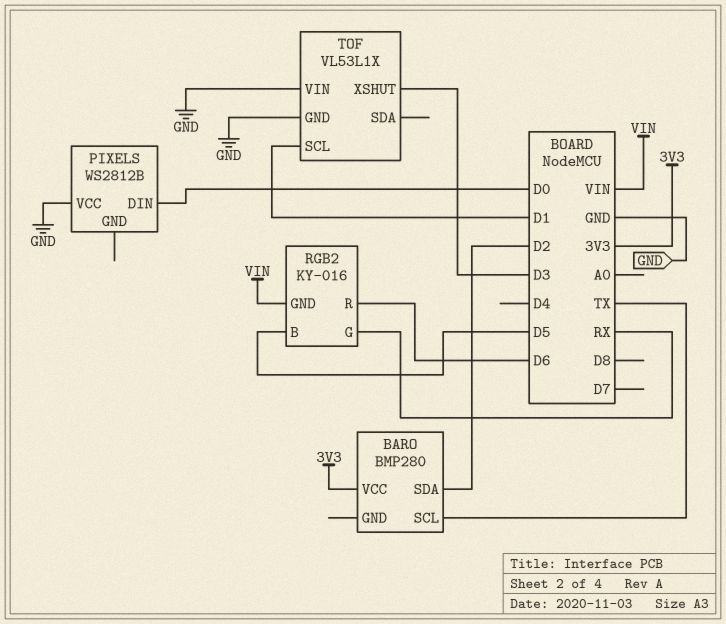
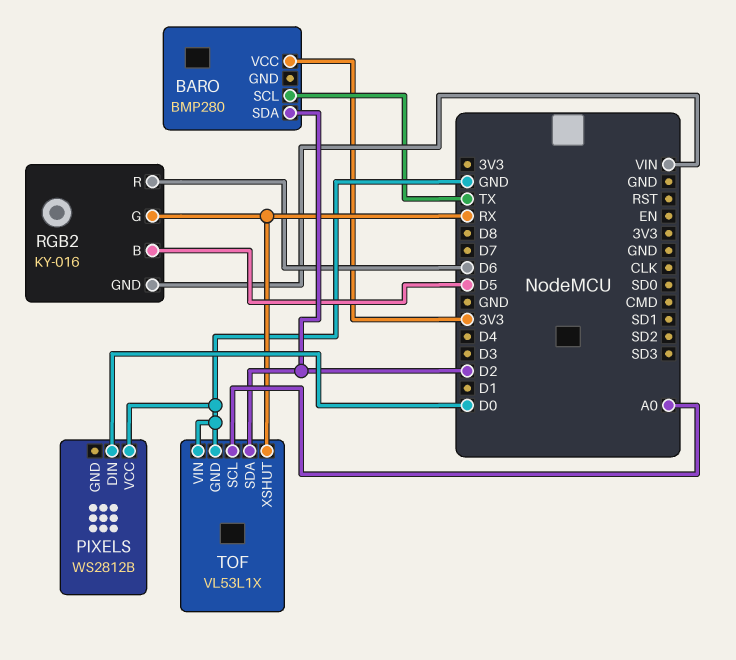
TOF pin SCL: D1 -> A0
TOF pin SDA: none -> D2
TOF pin XSHUT: D3 -> RX

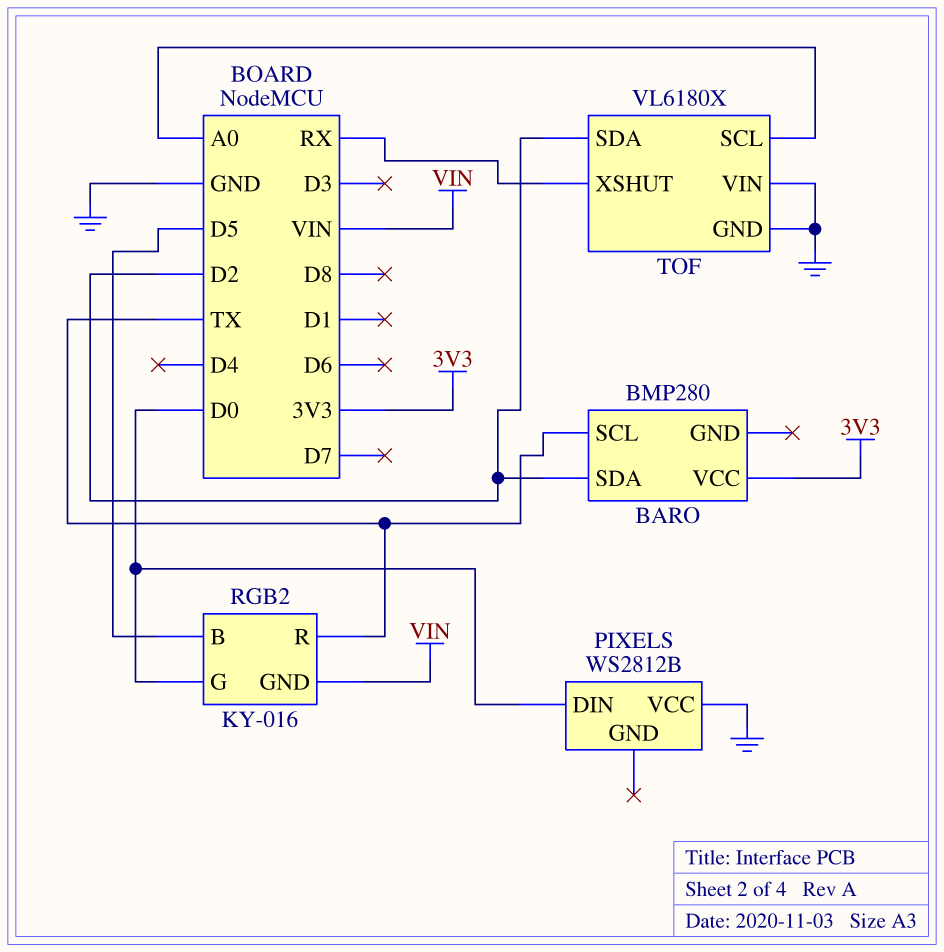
RGB2 pin G: RX -> D0
RGB2 pin R: D6 -> TX
TOF: VL53L1X -> VL6180X

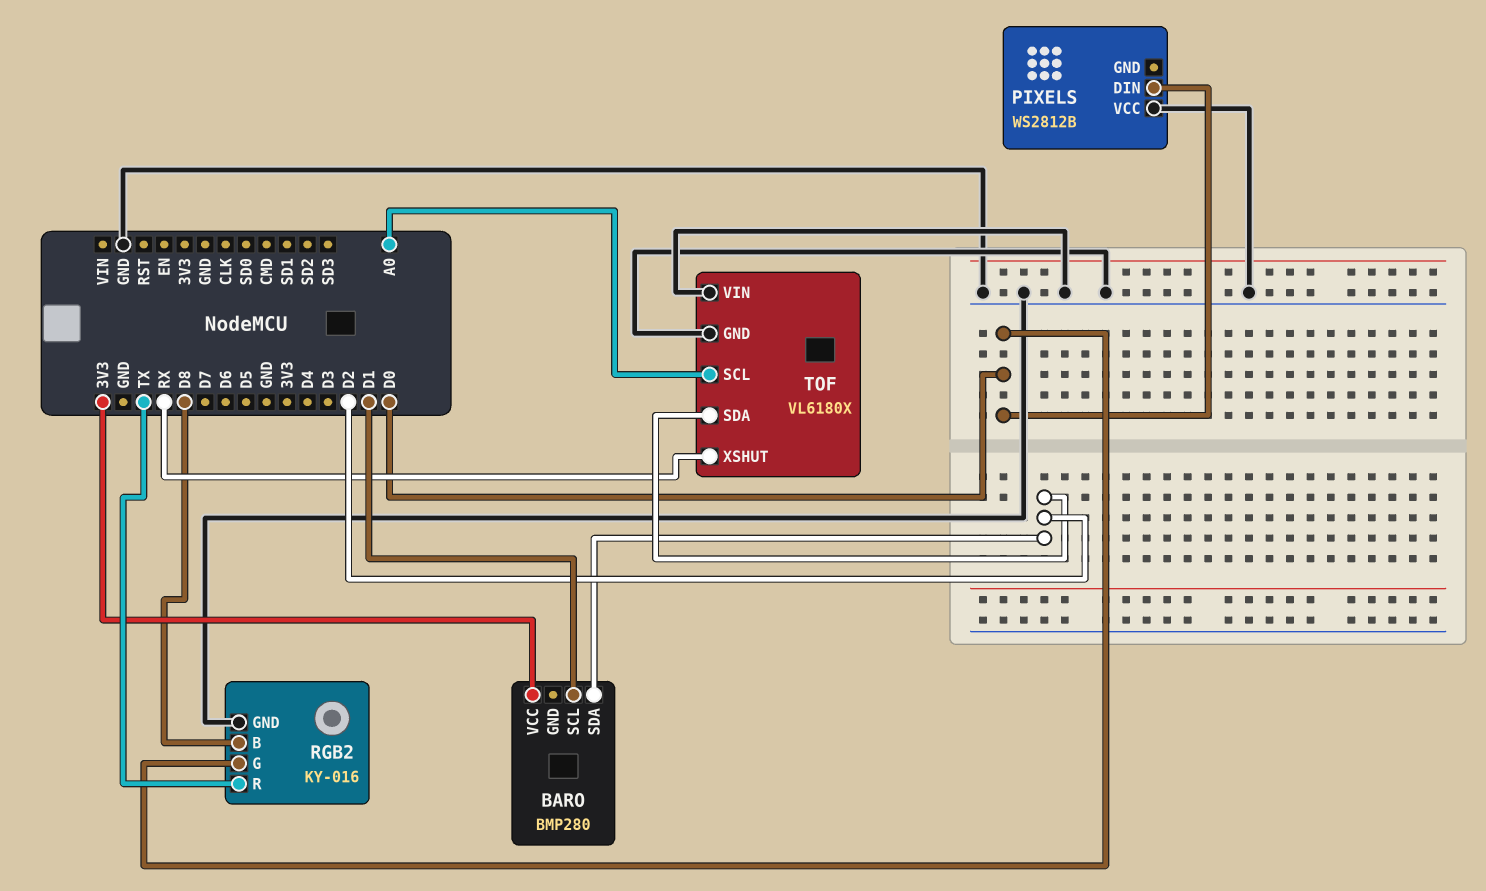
BARO pin SCL: TX -> D1
RGB2 pin B: D5 -> D8
RGB2 pin GND: VIN -> GND

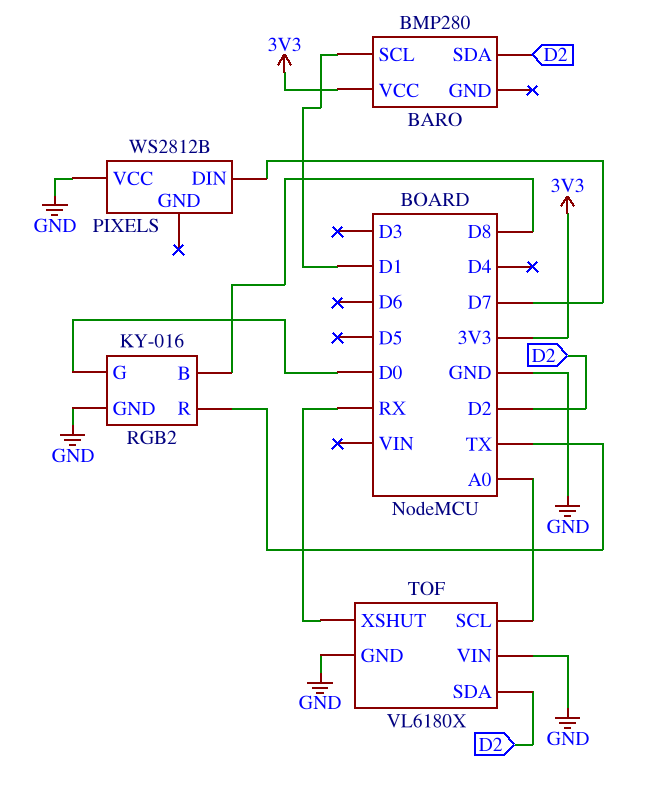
PIXELS pin DIN: D0 -> D7

